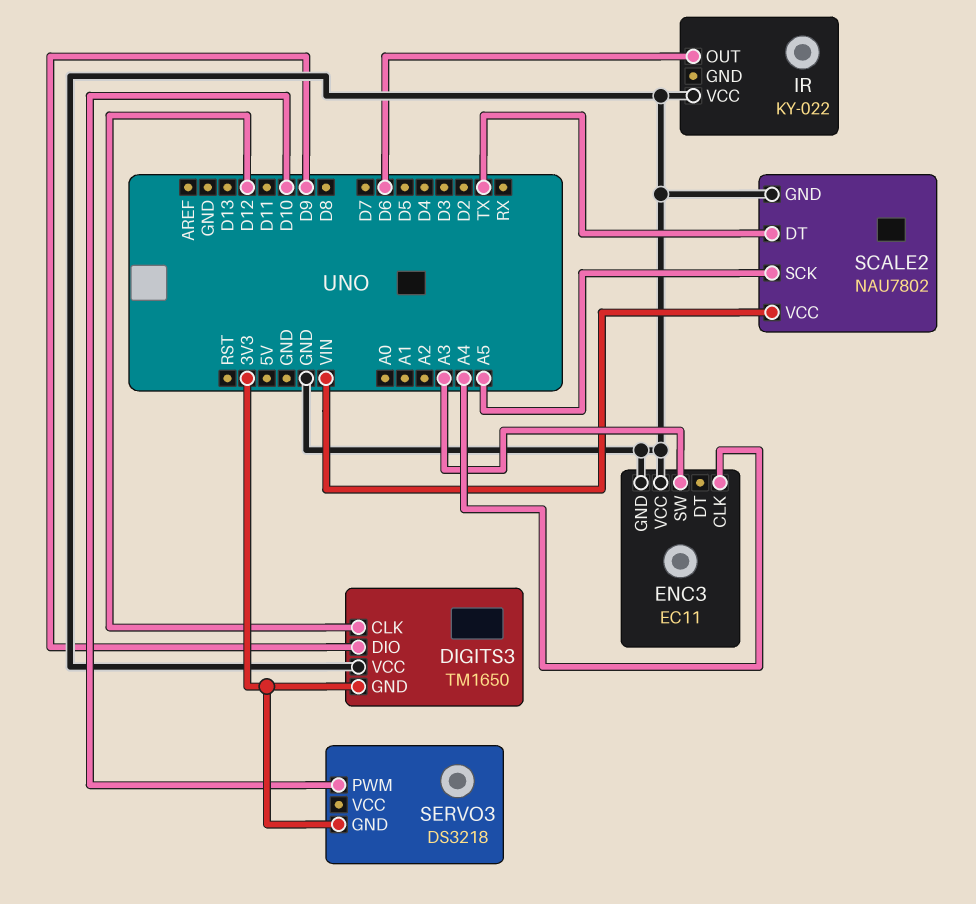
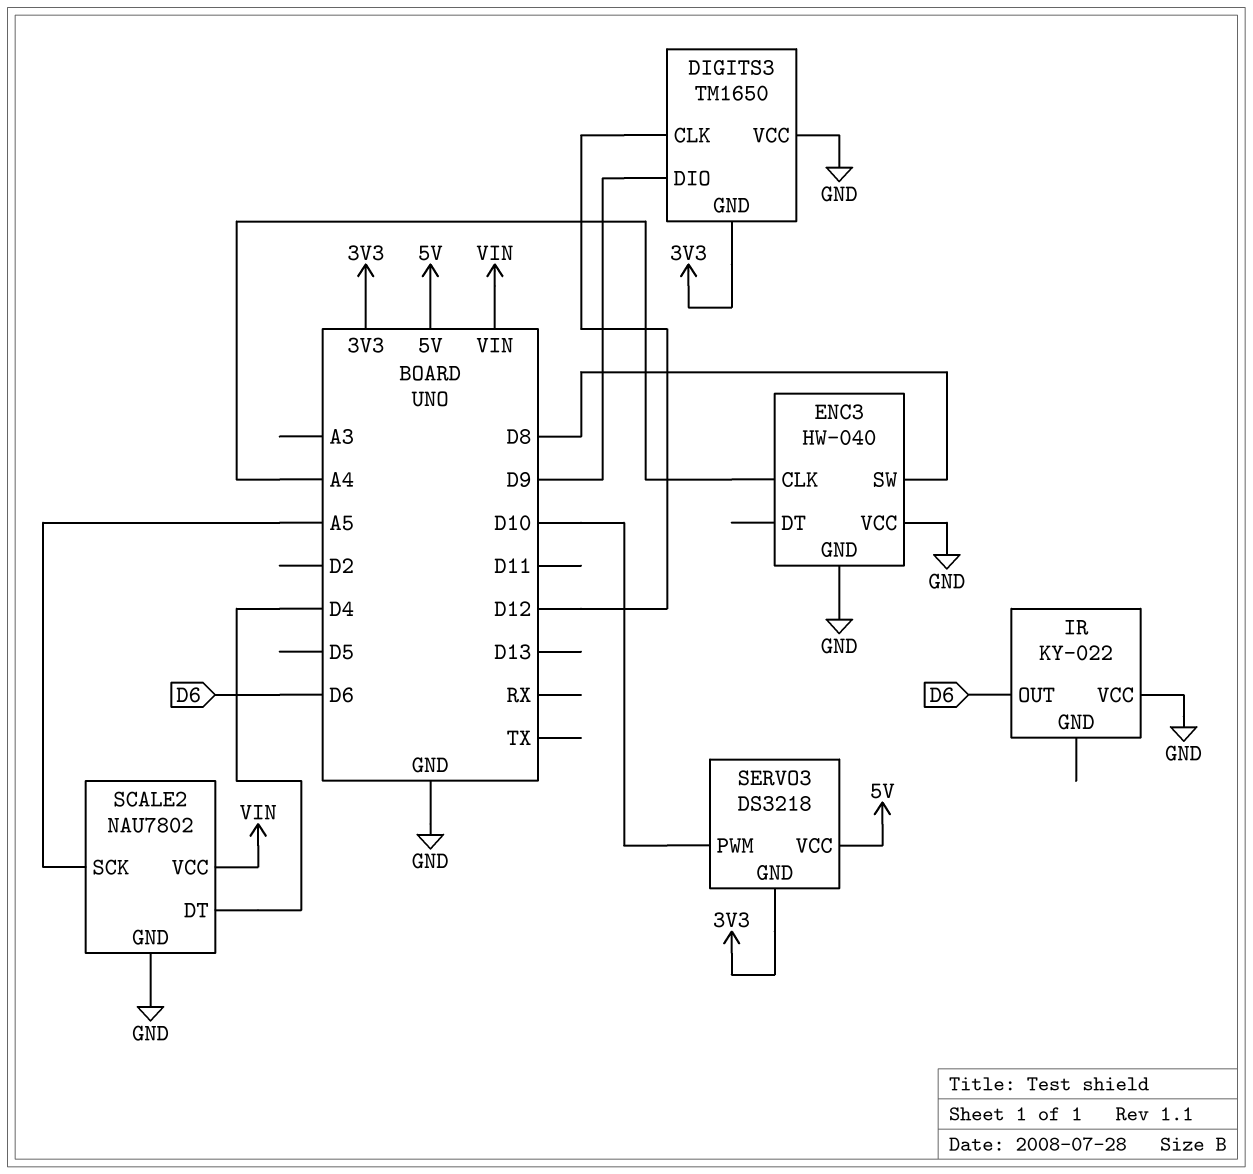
ENC3: EC11 -> HW-040
ENC3 pin SW: A3 -> D8
SCALE2 pin DT: TX -> D4
SERVO3 pin VCC: none -> 5V

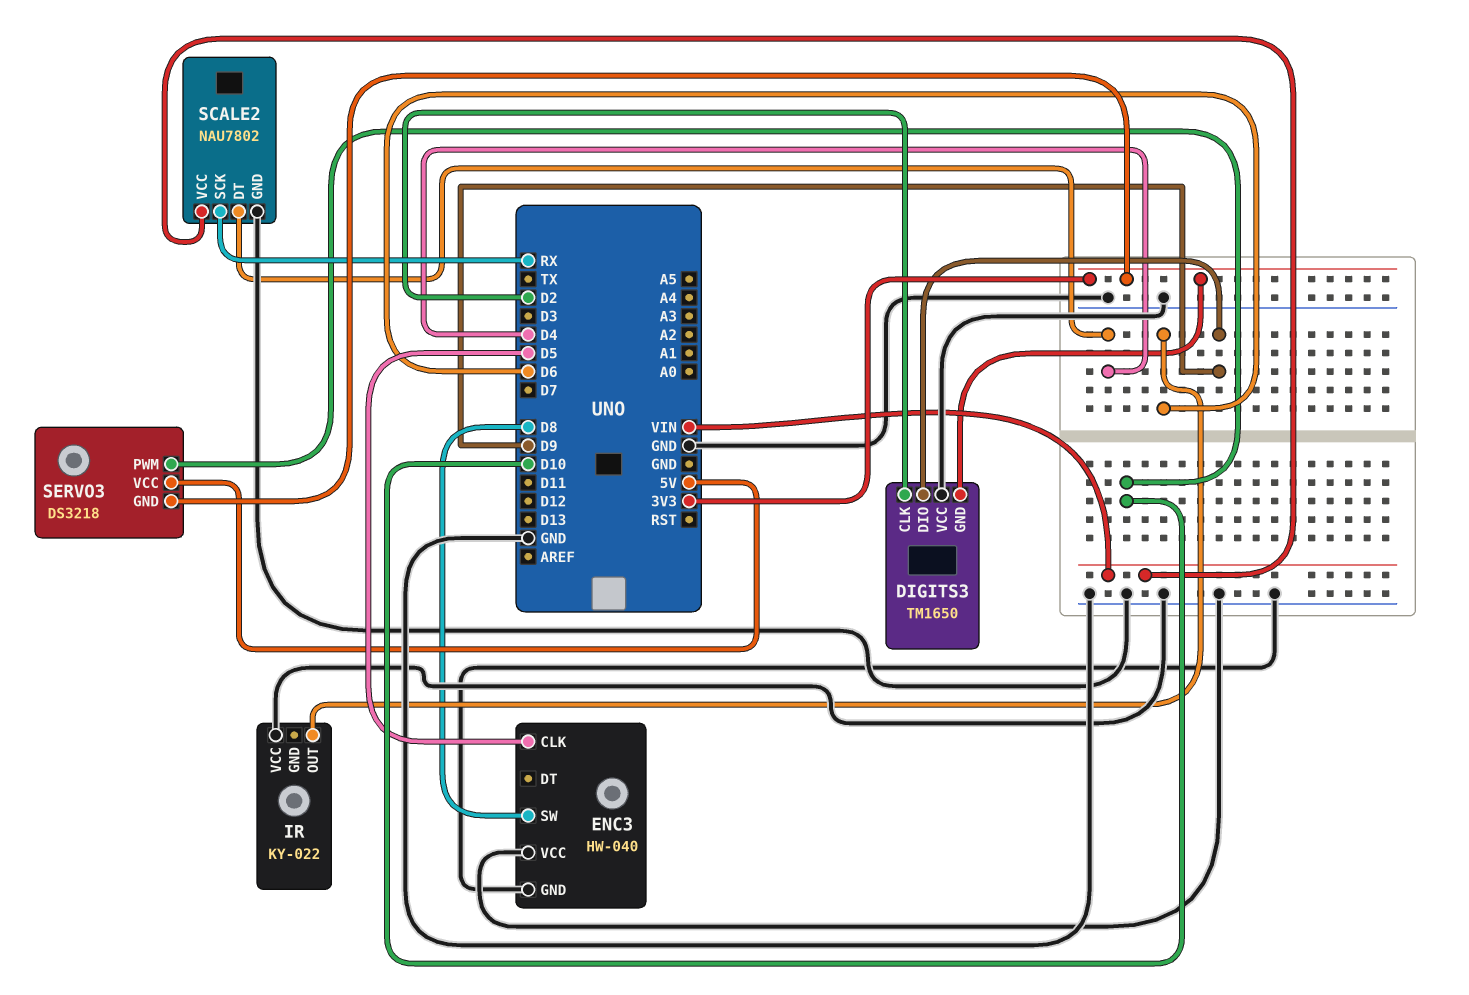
DIGITS3 pin CLK: D12 -> D2
ENC3 pin CLK: A4 -> D5
SCALE2 pin SCK: A5 -> RX

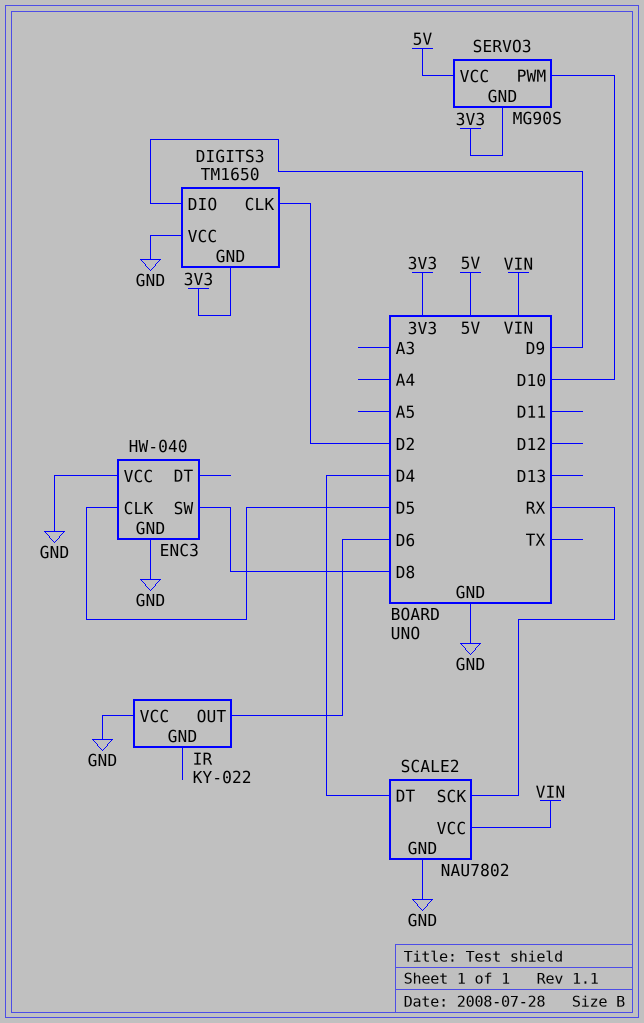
SERVO3: DS3218 -> MG90S

